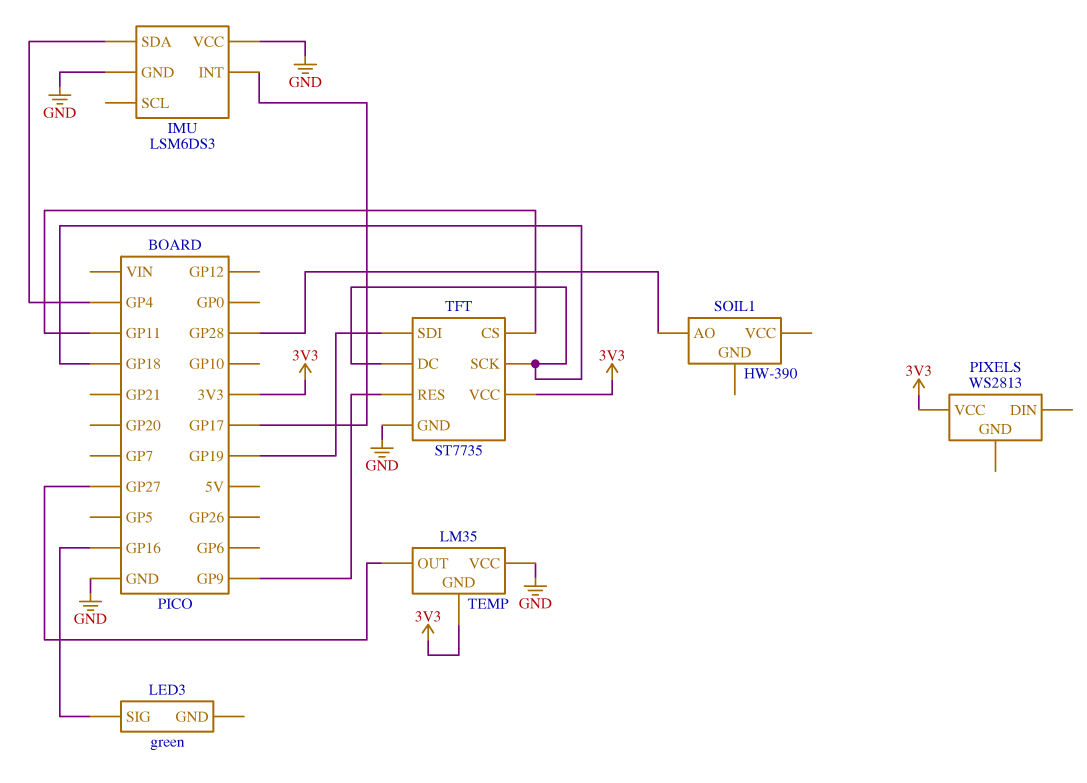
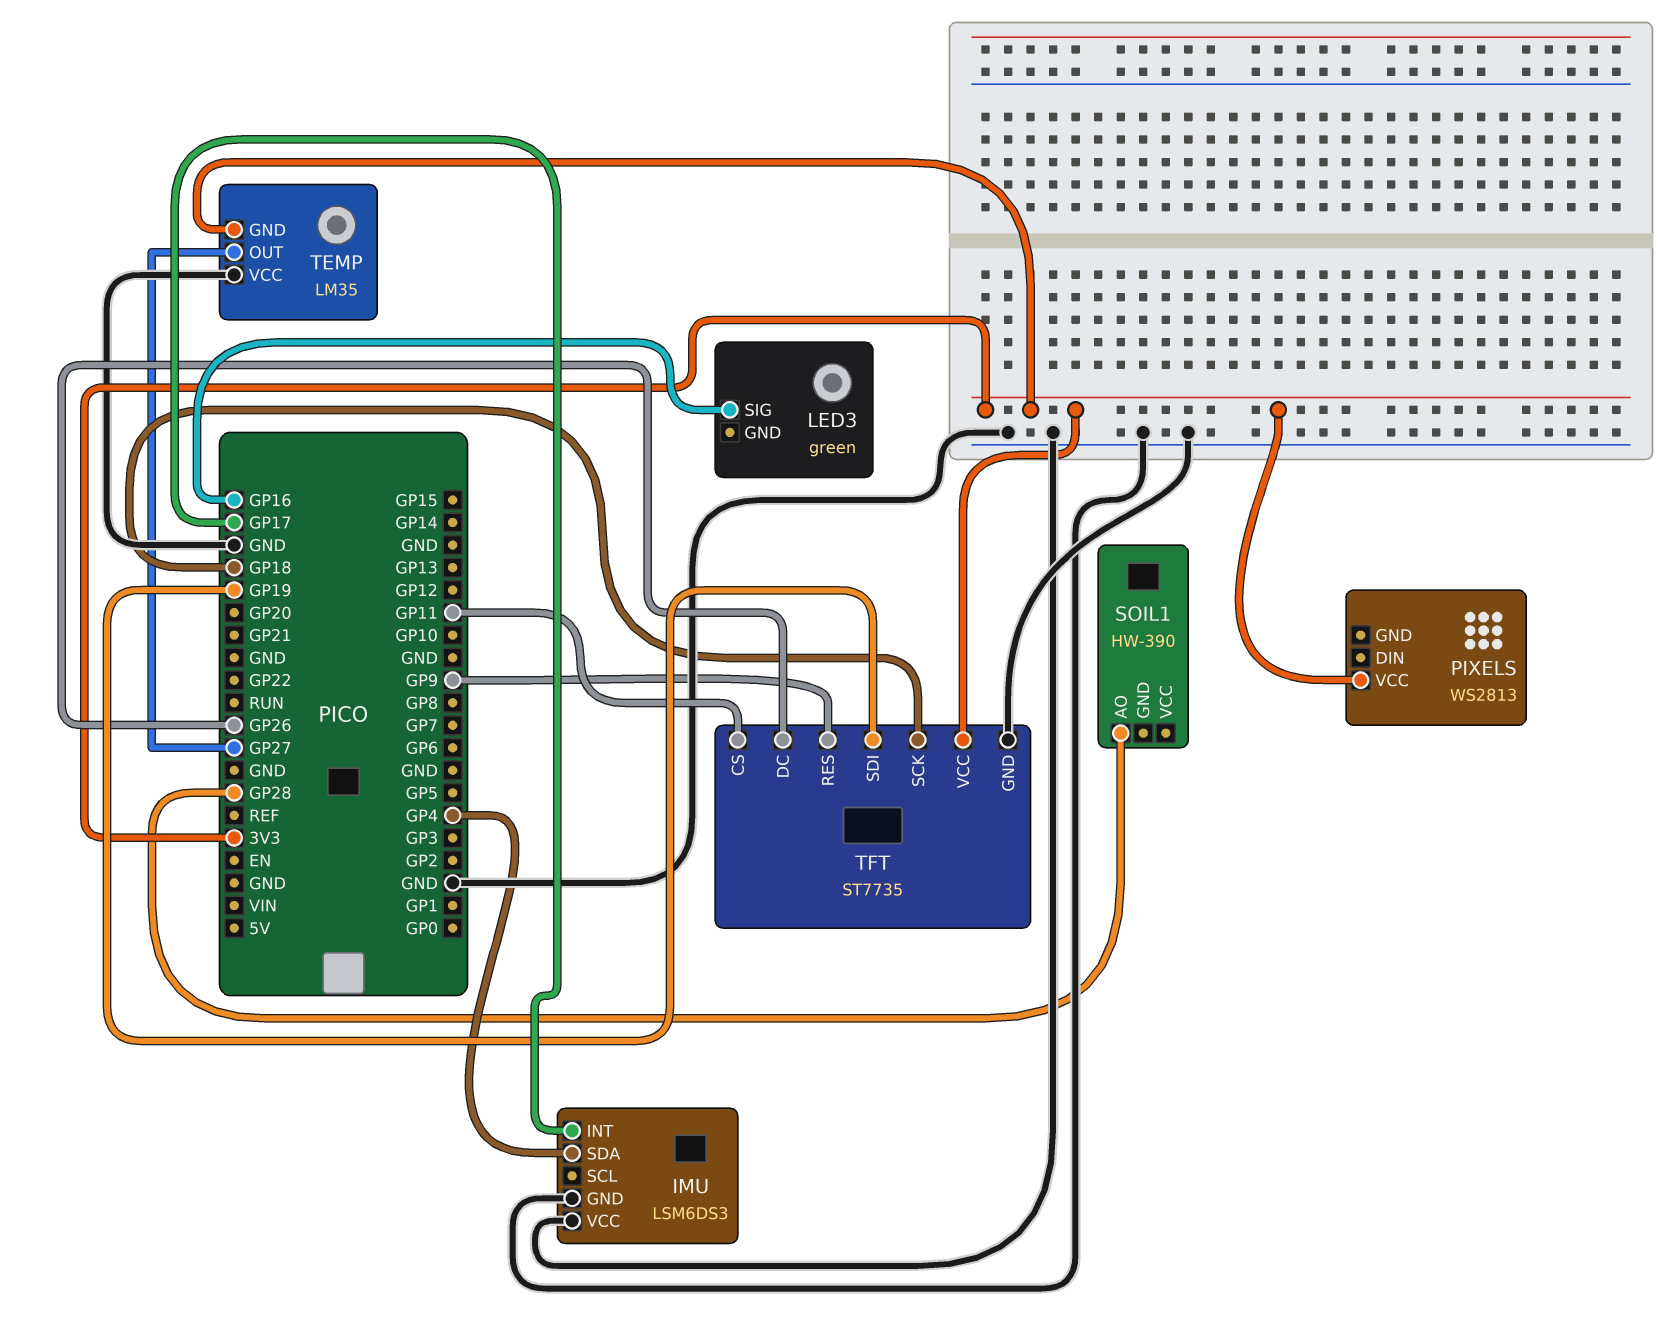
TFT pin DC: GP18 -> GP26

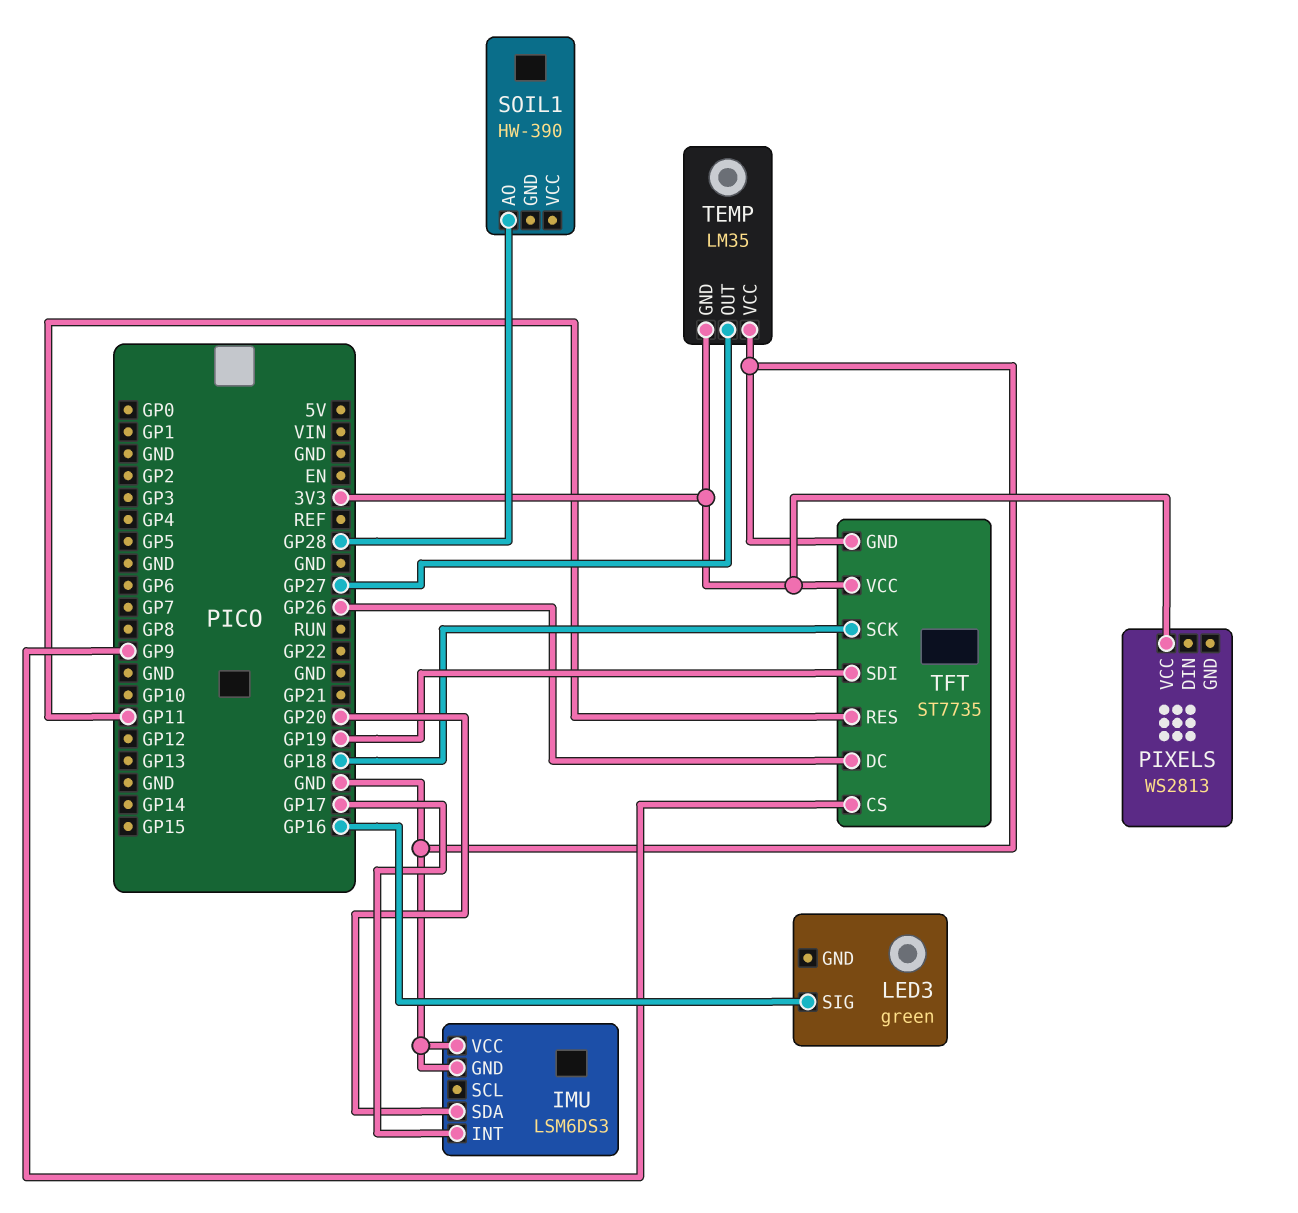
IMU pin SDA: GP4 -> GP20
TFT pin CS: GP11 -> GP9
TFT pin RES: GP9 -> GP11

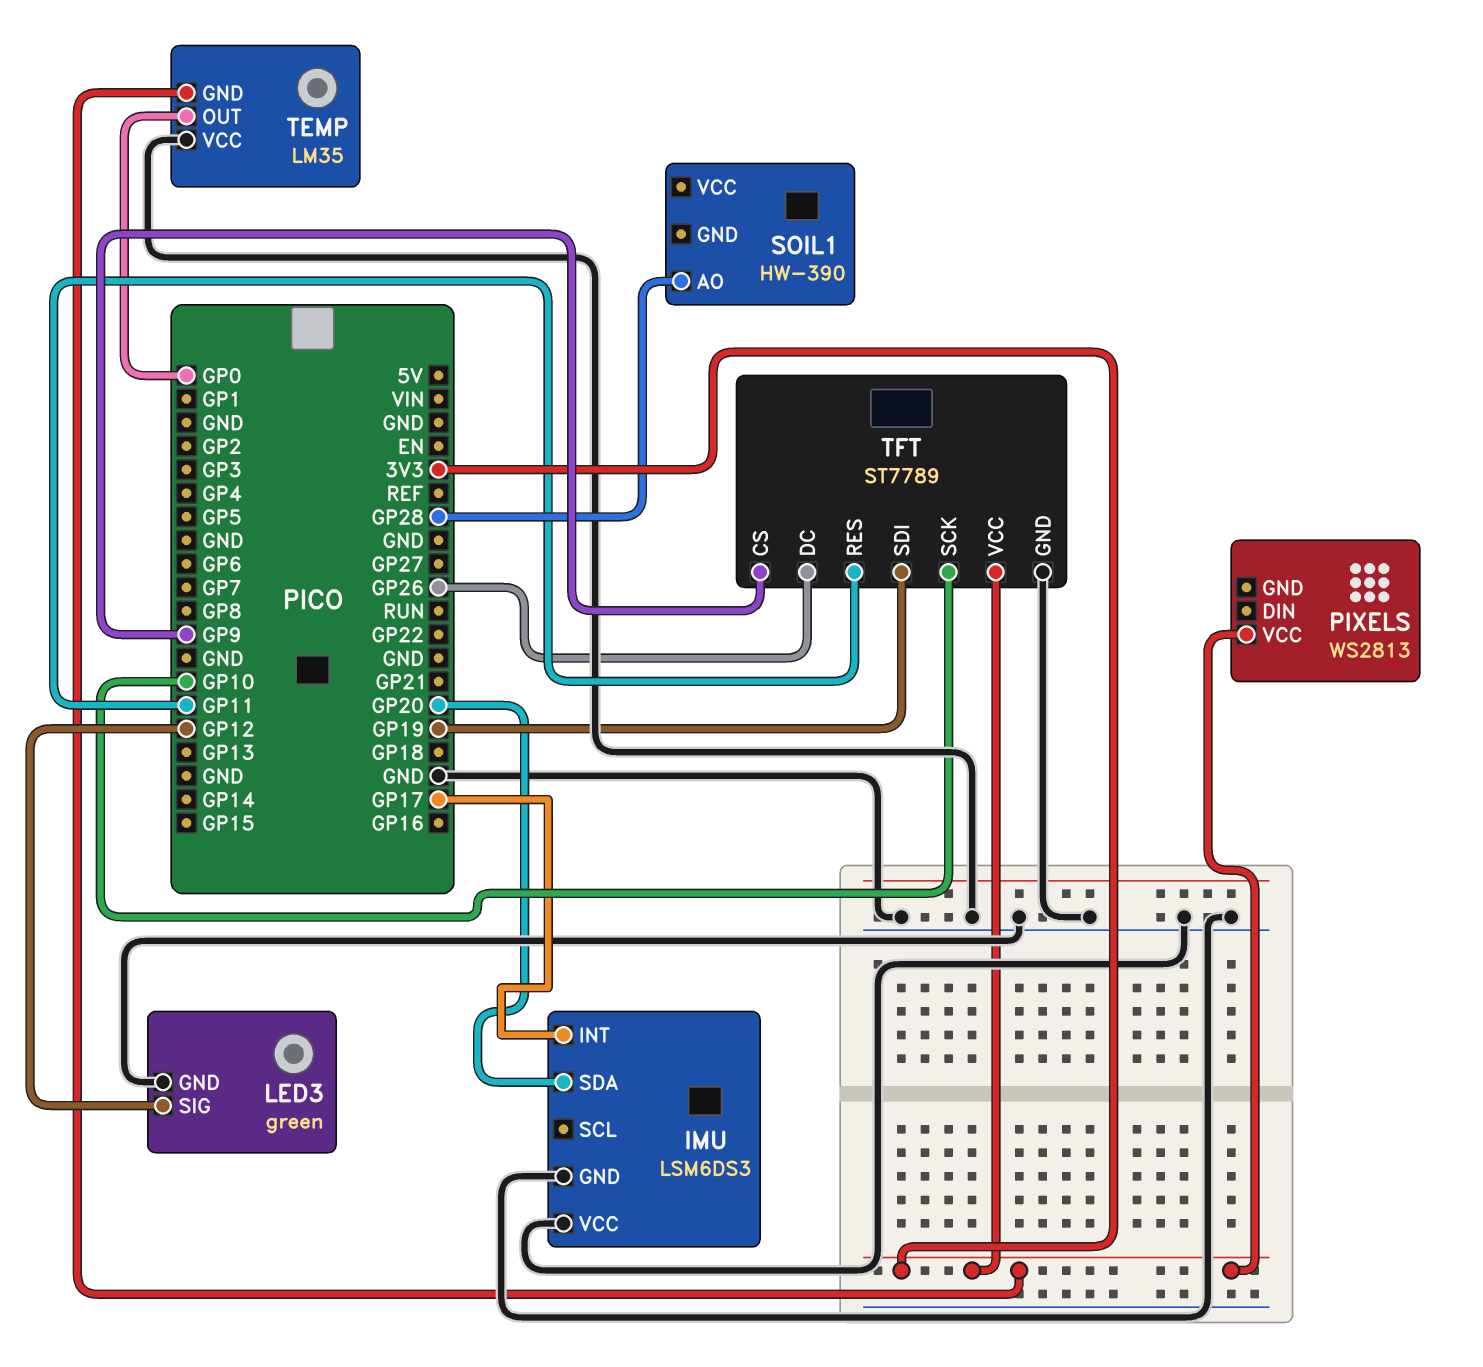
LED3 pin GND: none -> GND
LED3 pin SIG: GP16 -> GP12
TEMP pin OUT: GP27 -> GP0
TFT: ST7735 -> ST7789
TFT pin SCK: GP18 -> GP10

